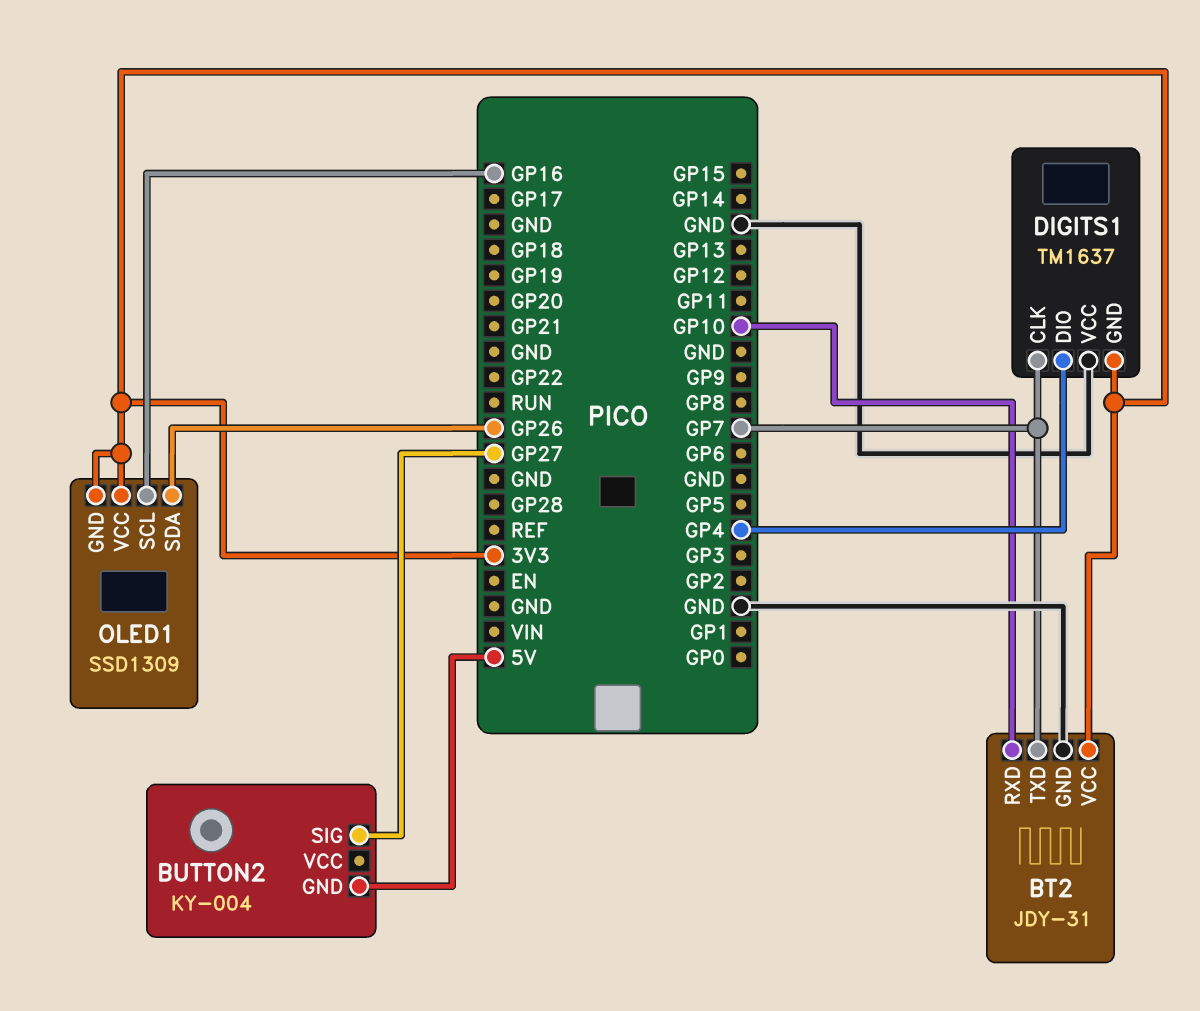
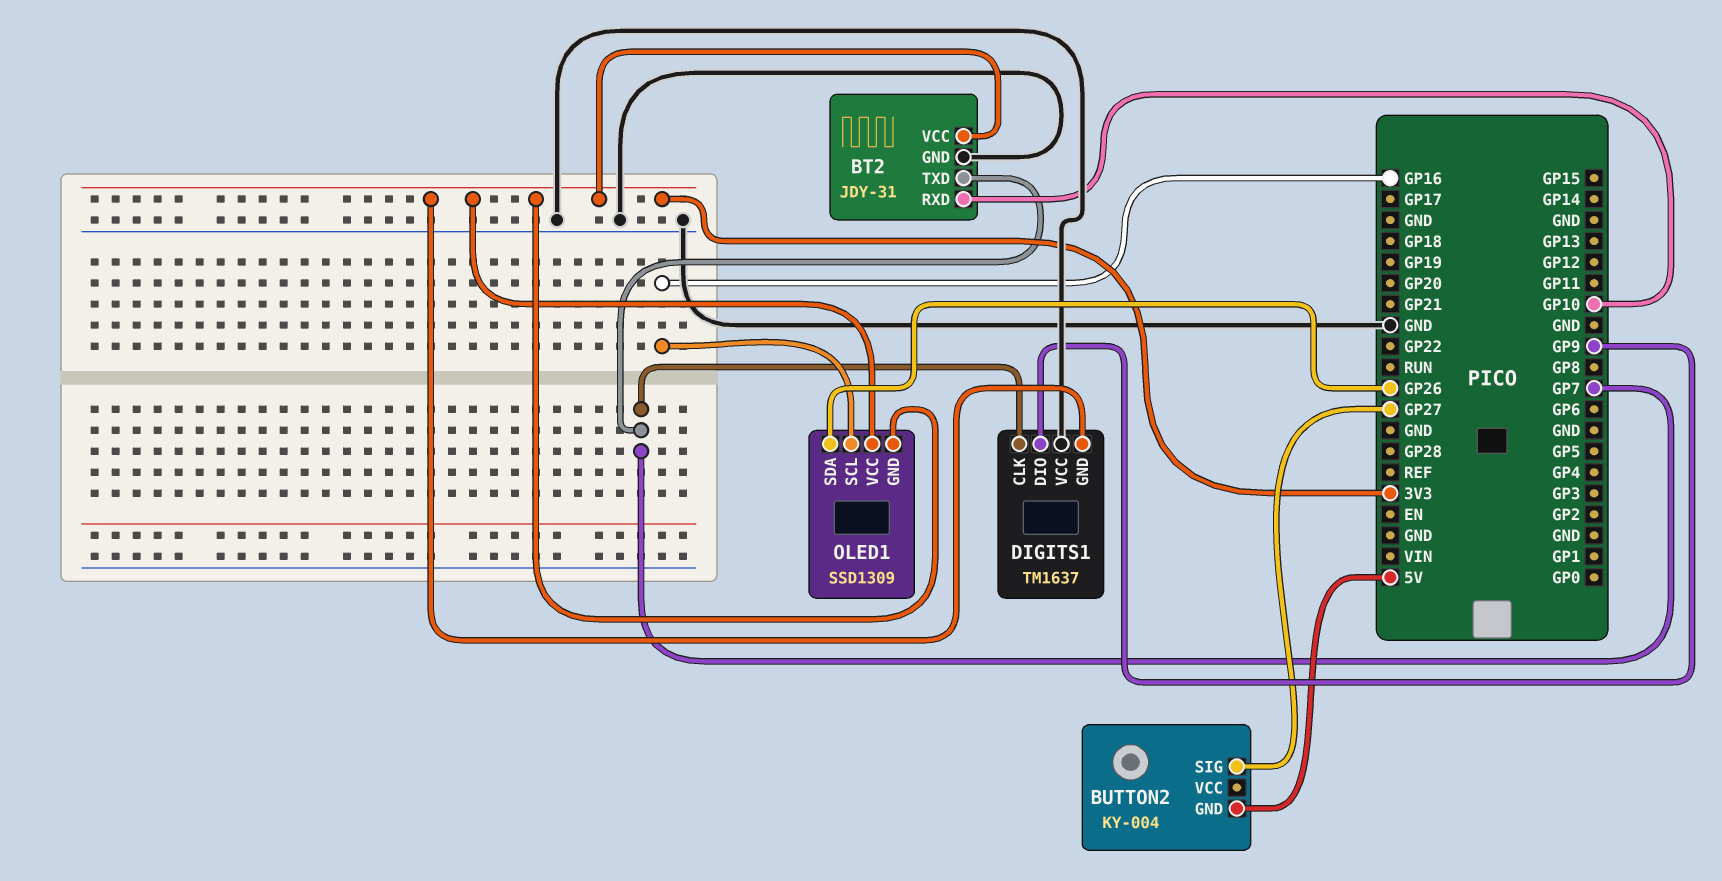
DIGITS1 pin DIO: GP4 -> GP9

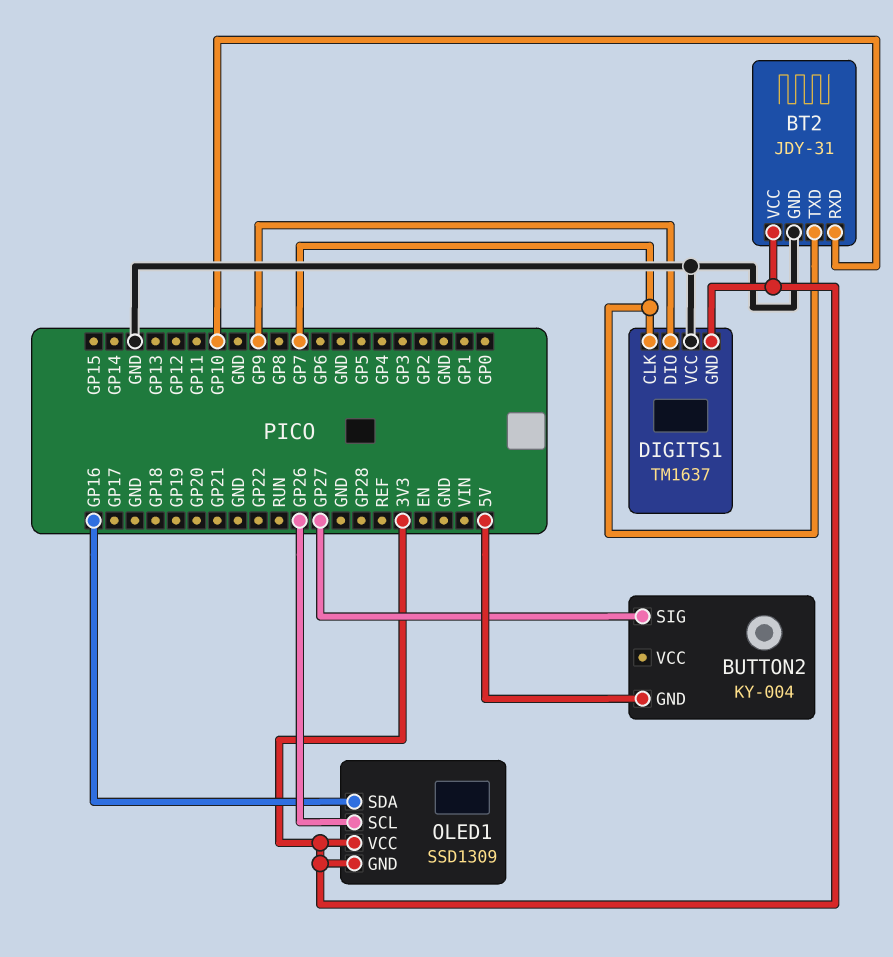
OLED1 pin SCL: GP16 -> GP26
OLED1 pin SDA: GP26 -> GP16

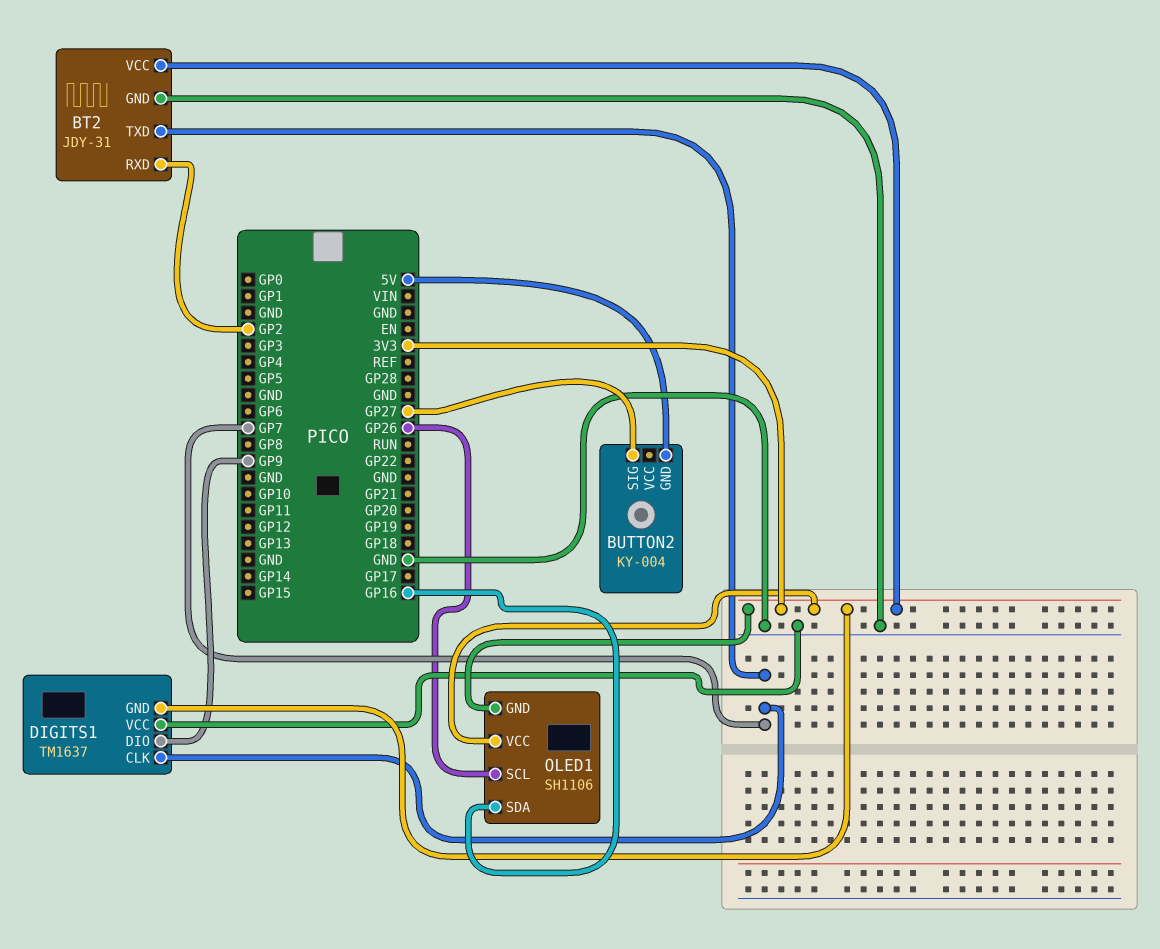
BT2 pin RXD: GP10 -> GP2
OLED1: SSD1309 -> SH1106

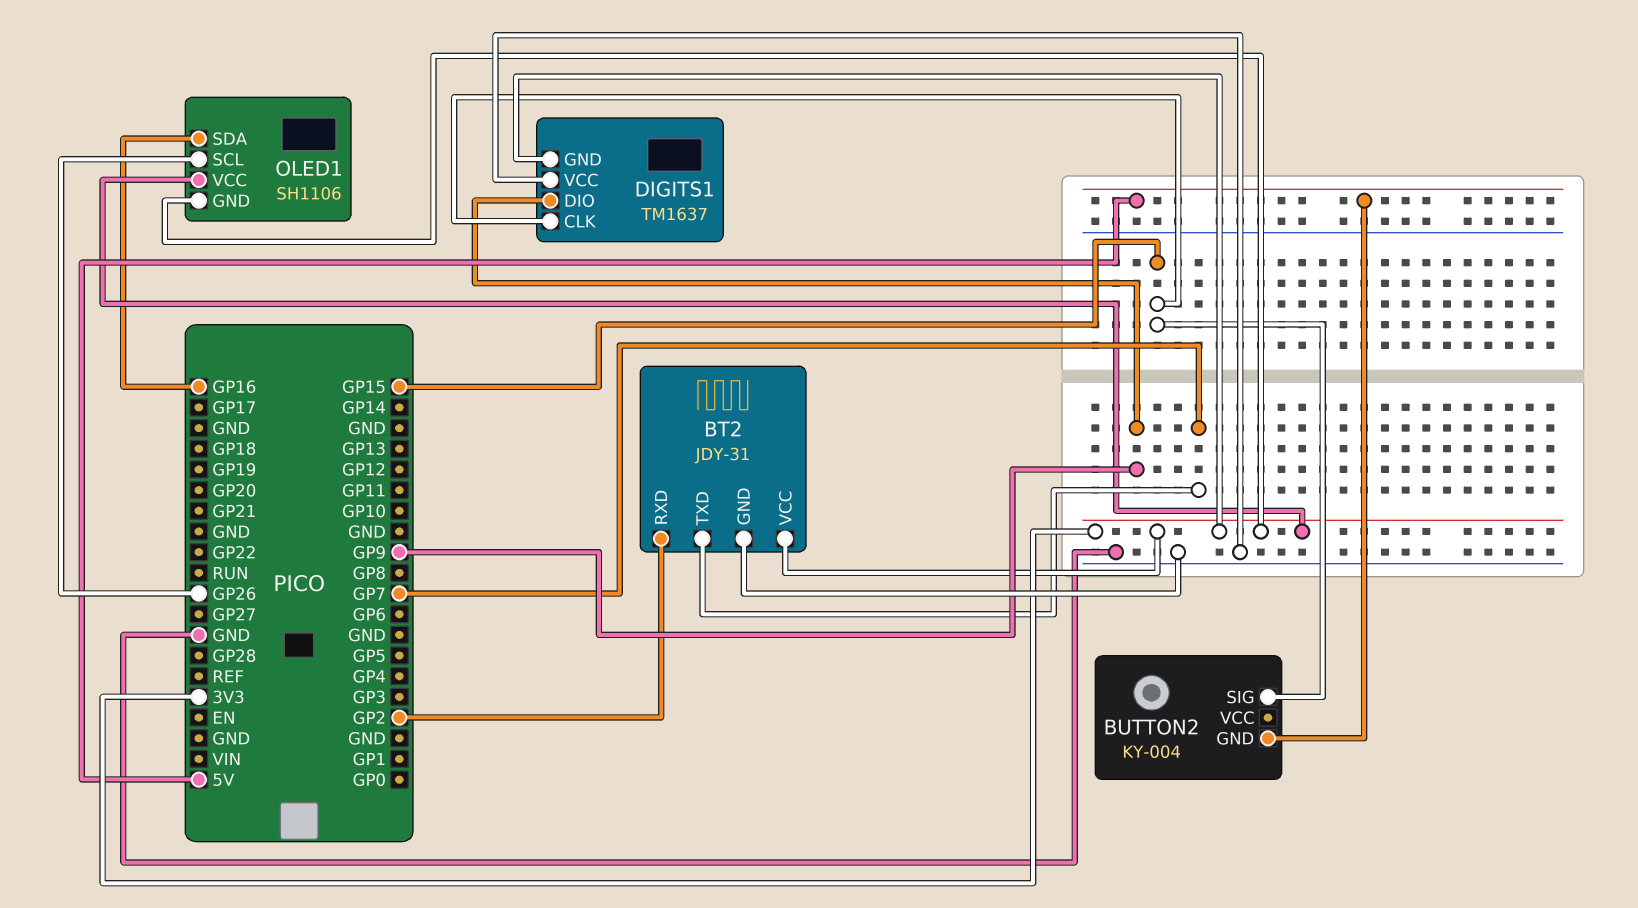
BUTTON2 pin SIG: GP27 -> GP15
DIGITS1 pin CLK: GP7 -> GP15

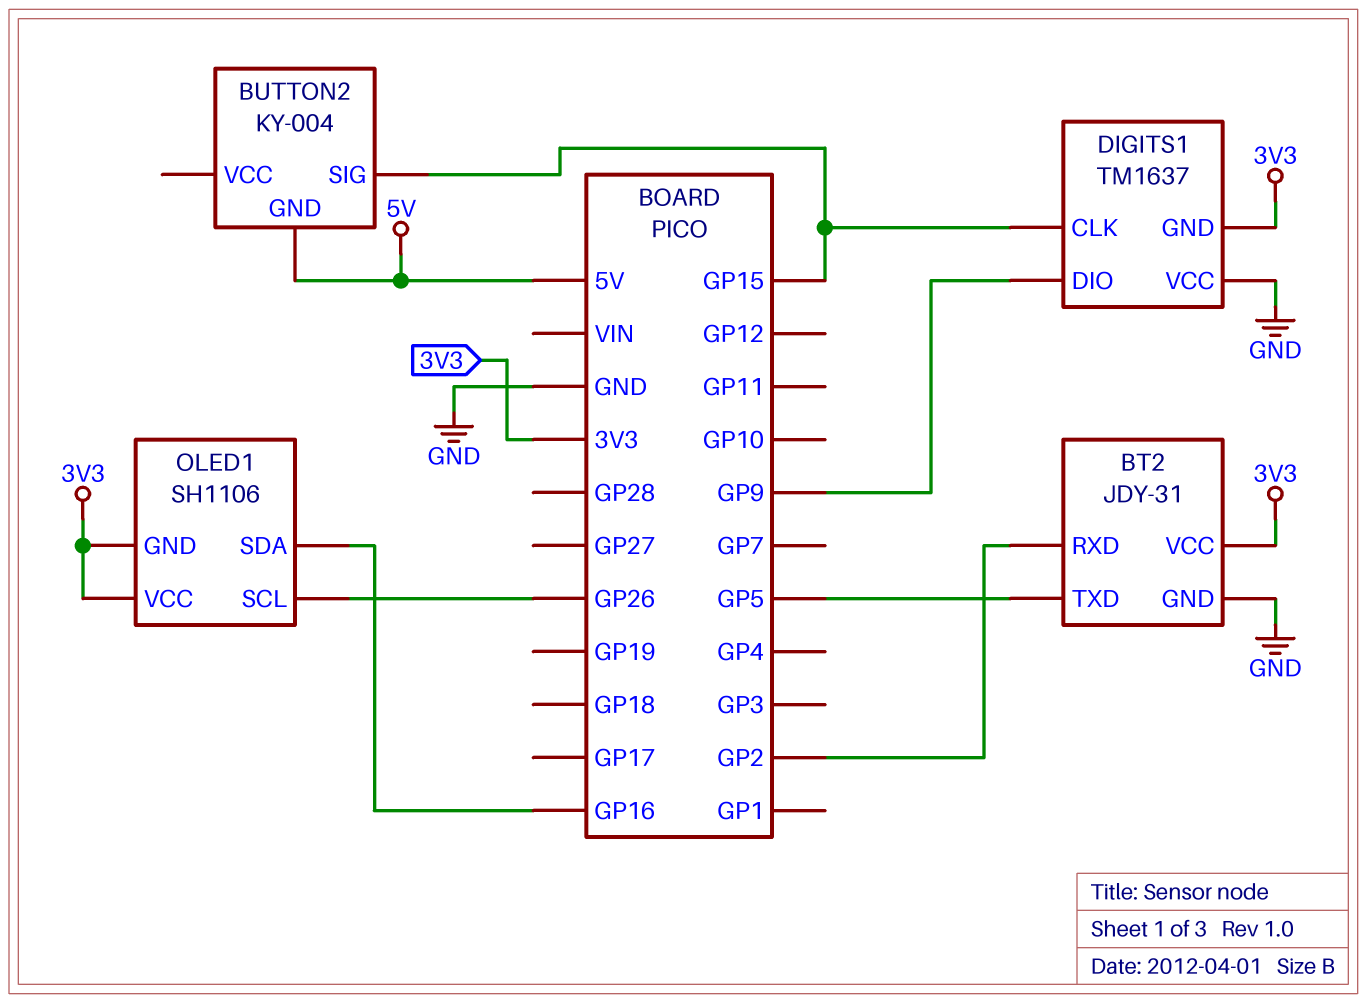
BT2 pin TXD: GP7 -> GP5

